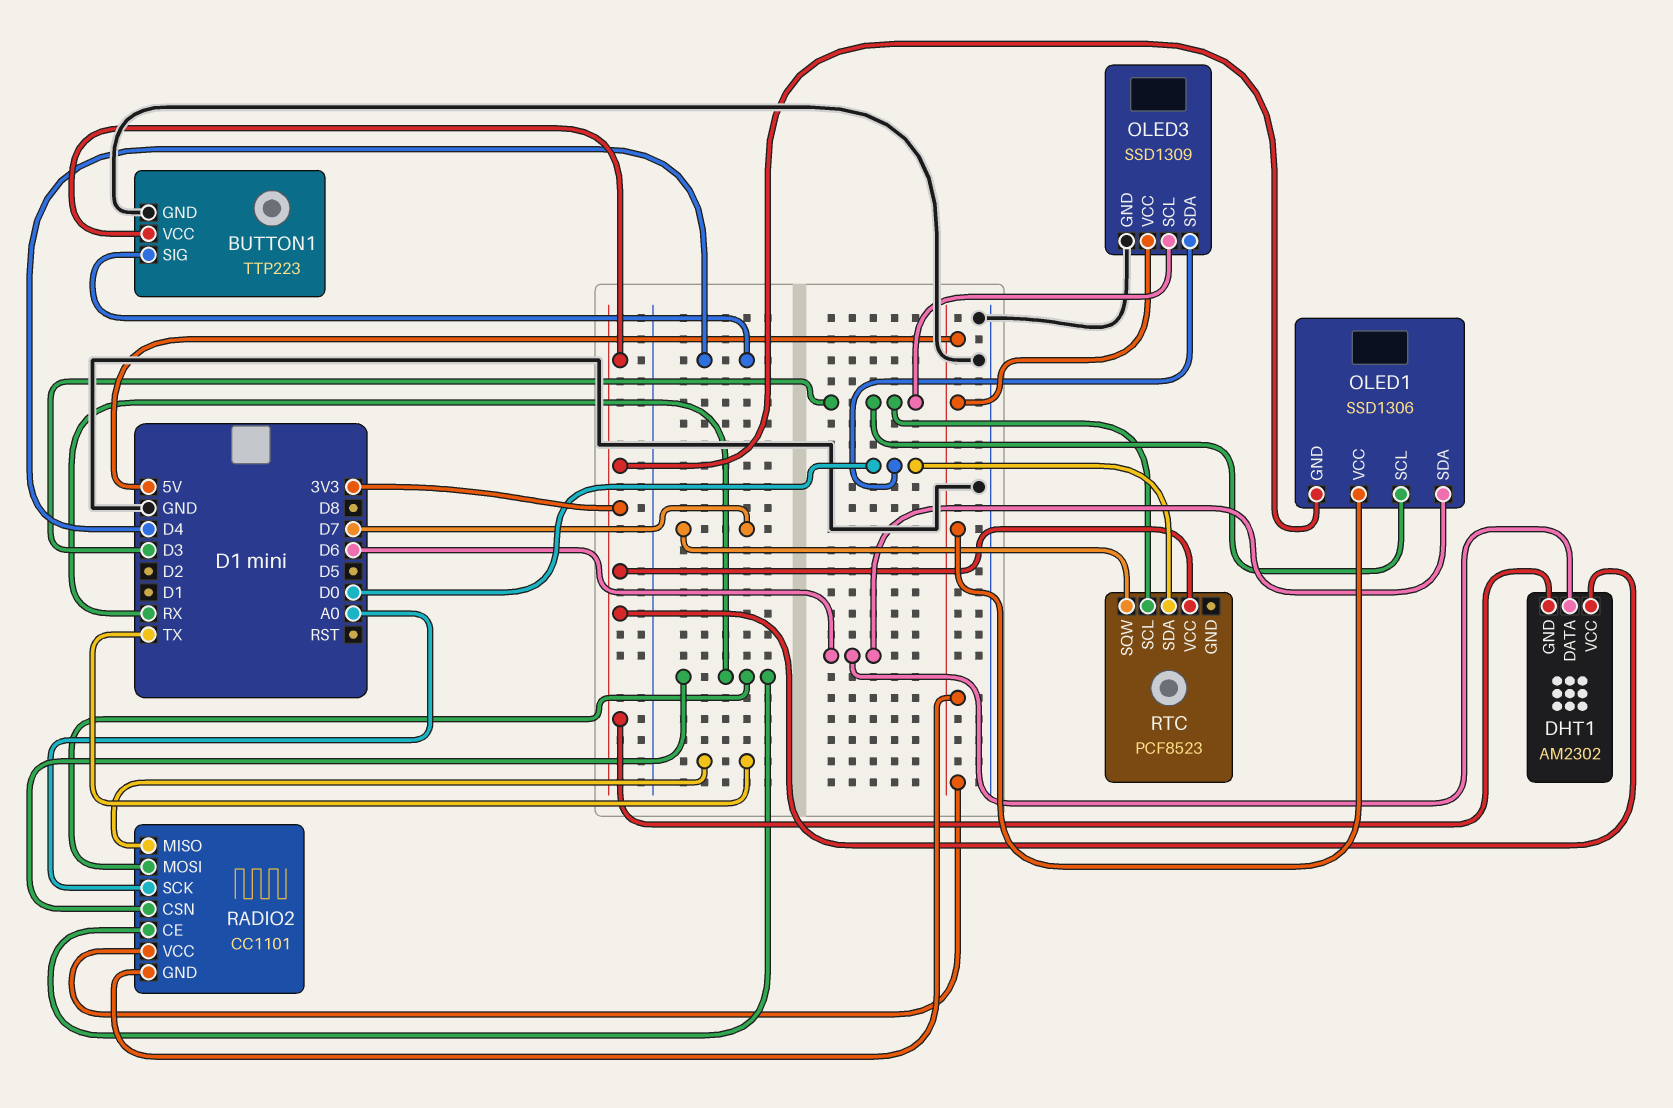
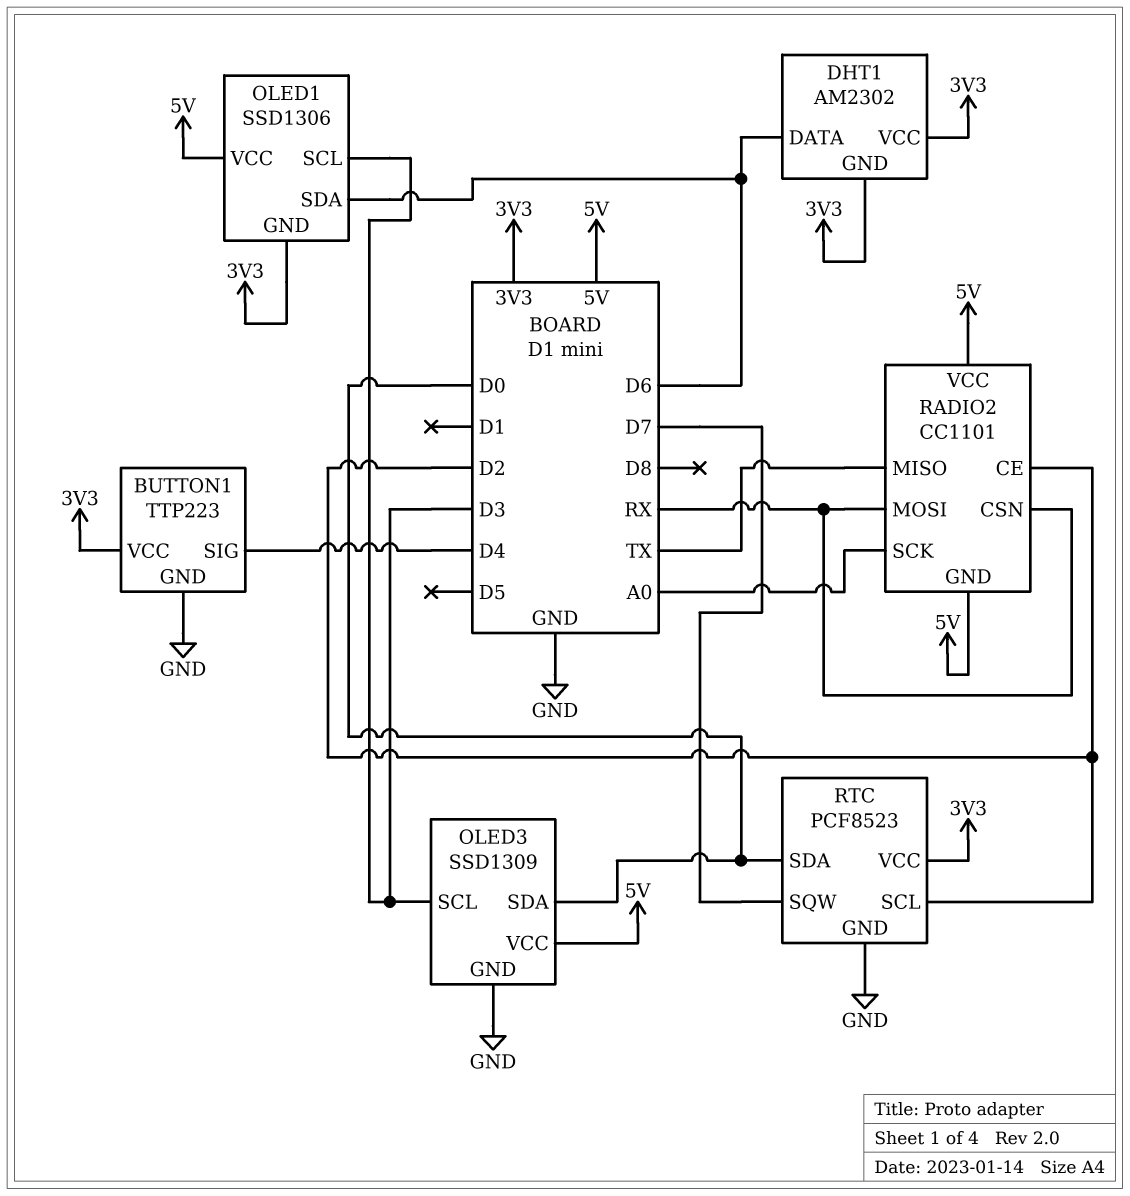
RADIO2 pin CE: RX -> D2
RTC pin GND: none -> GND
RTC pin SCL: D3 -> D2

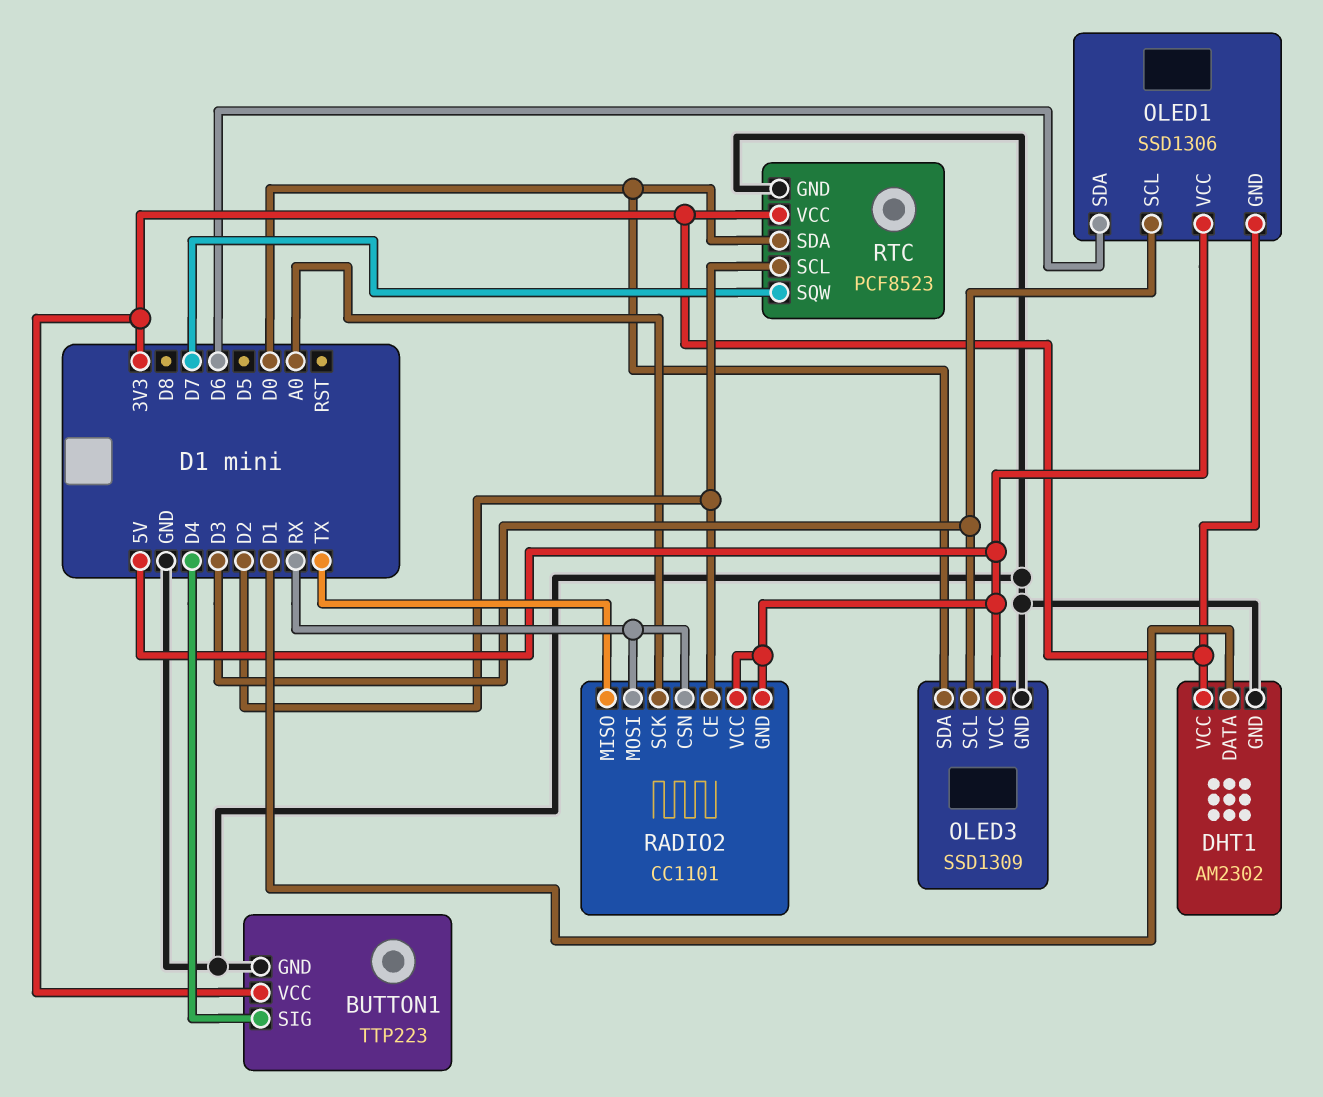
DHT1 pin DATA: D6 -> D1
DHT1 pin GND: 3V3 -> GND

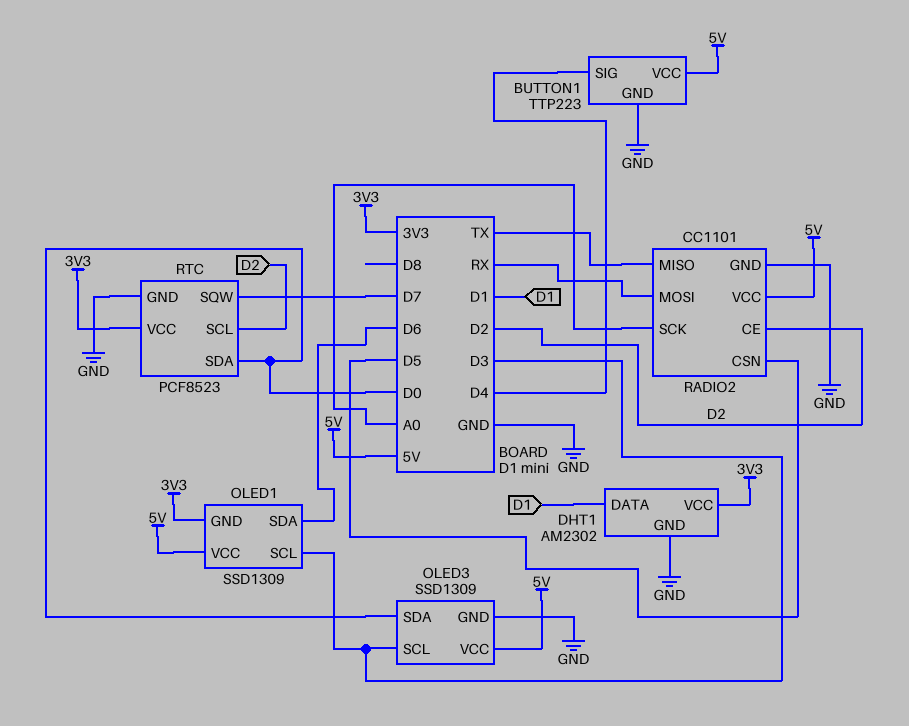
BUTTON1 pin VCC: 3V3 -> 5V
OLED1: SSD1306 -> SSD1309
RADIO2 pin CSN: RX -> D5
RADIO2 pin GND: 5V -> GND

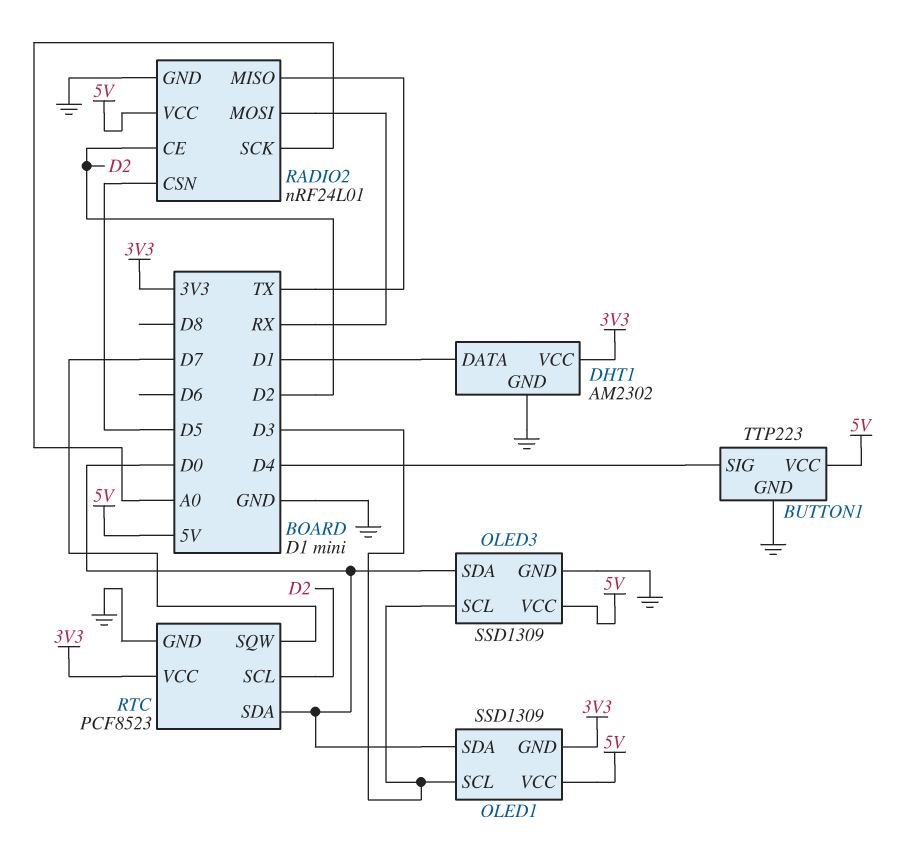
OLED1 pin SDA: D6 -> D0
RADIO2: CC1101 -> nRF24L01

